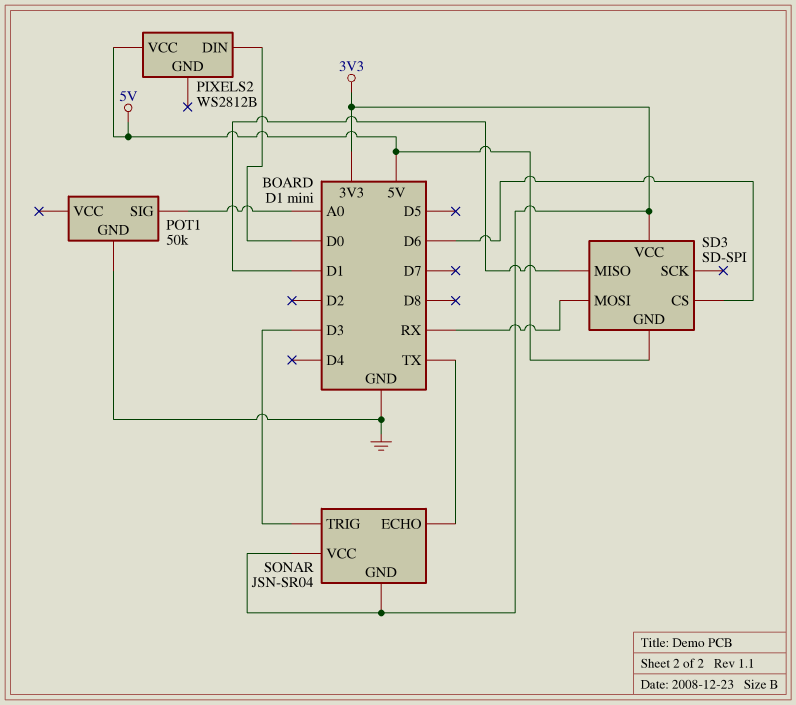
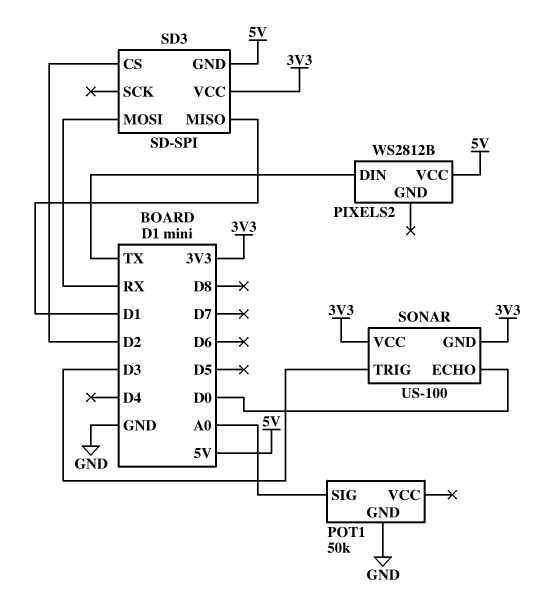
PIXELS2 pin DIN: D0 -> TX
SD3 pin CS: D6 -> D2
SONAR: JSN-SR04 -> US-100
SONAR pin ECHO: TX -> D0

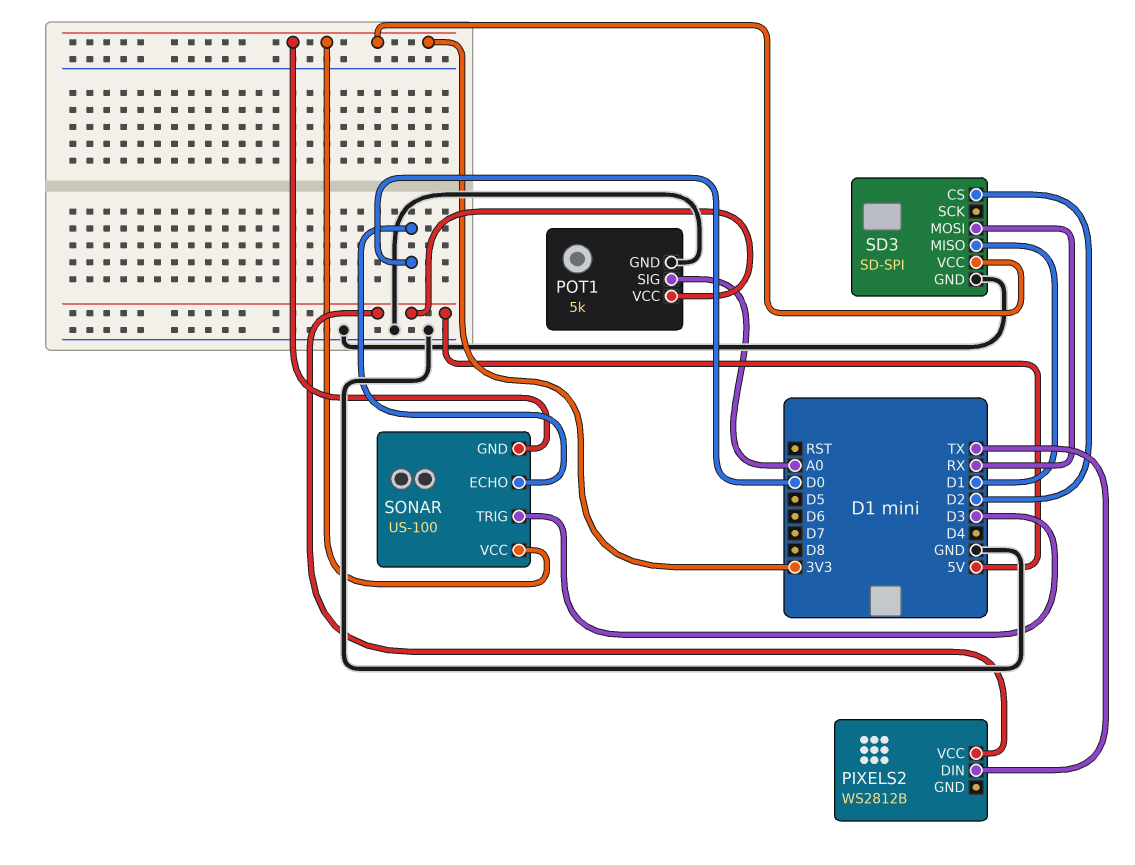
POT1: 50k -> 5k
POT1 pin VCC: none -> 5V
SD3 pin GND: 5V -> GND

